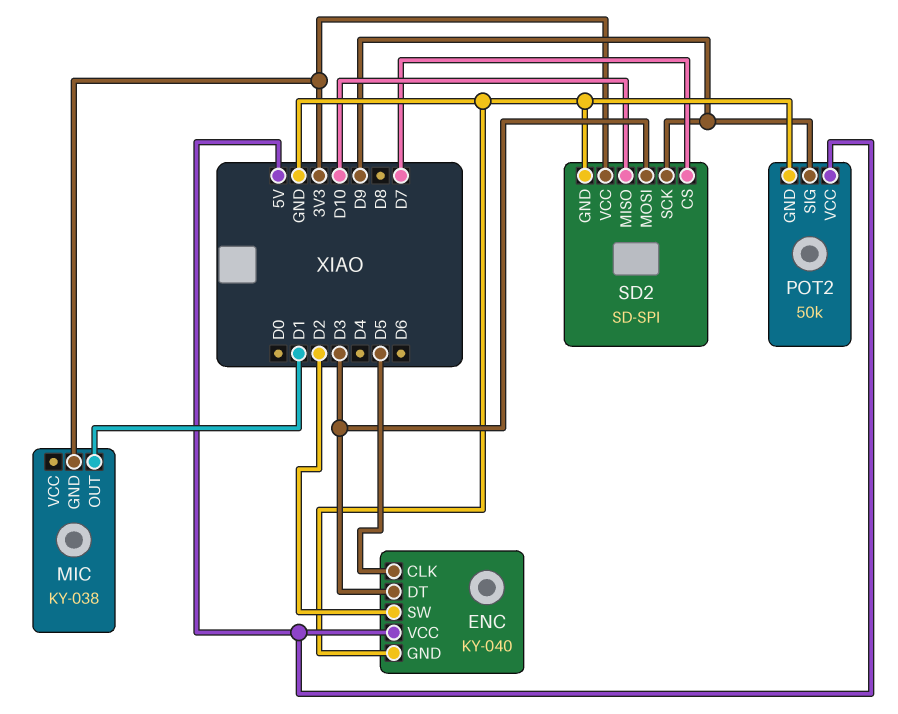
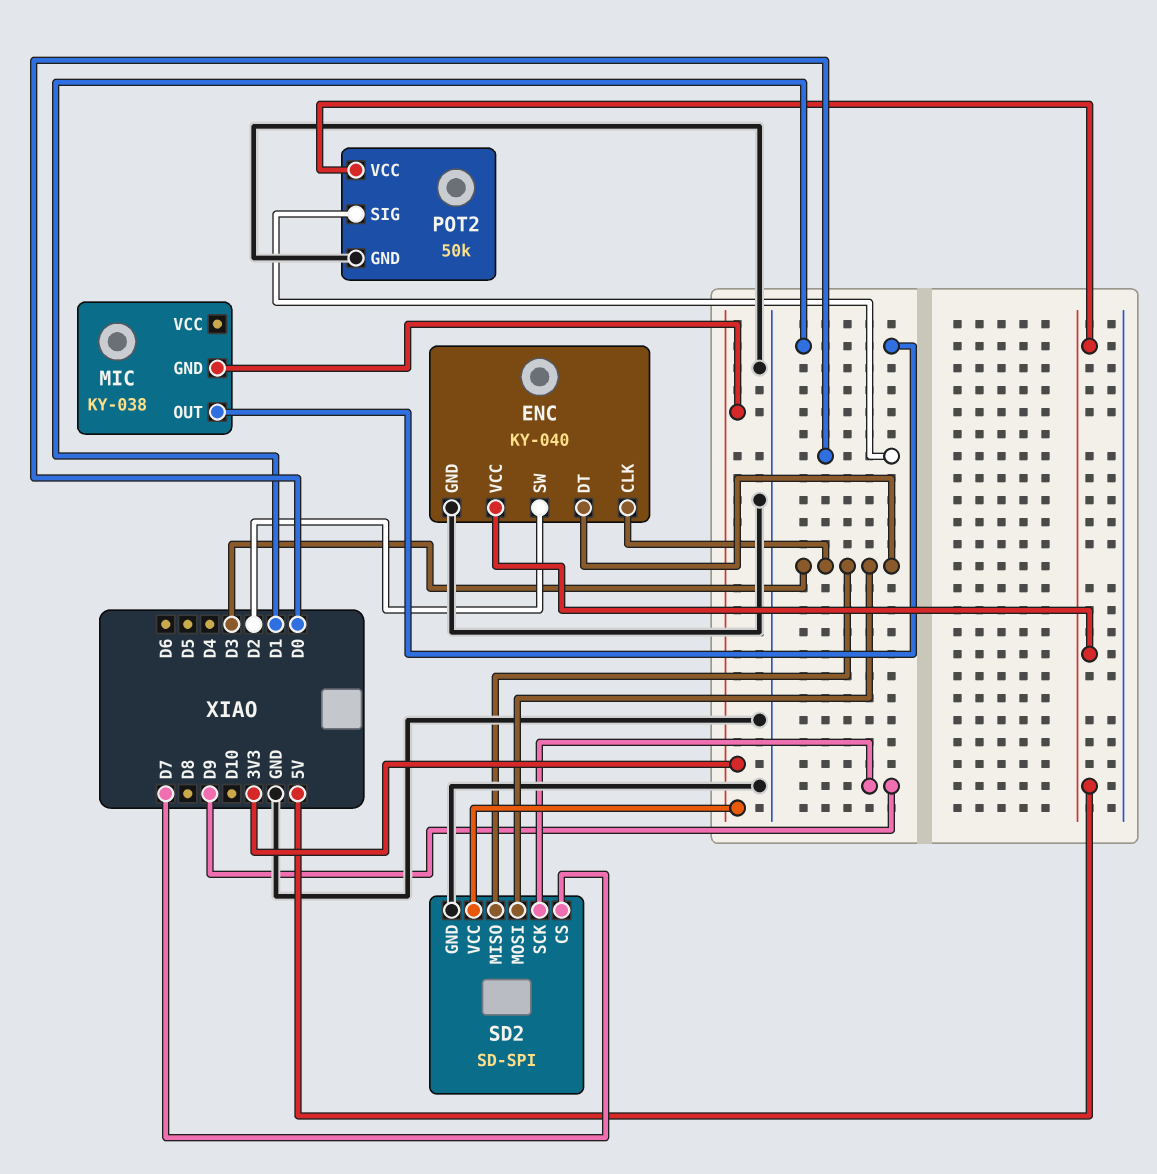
ENC pin CLK: D5 -> D3
POT2 pin SIG: D9 -> D0
SD2 pin MISO: D10 -> D3

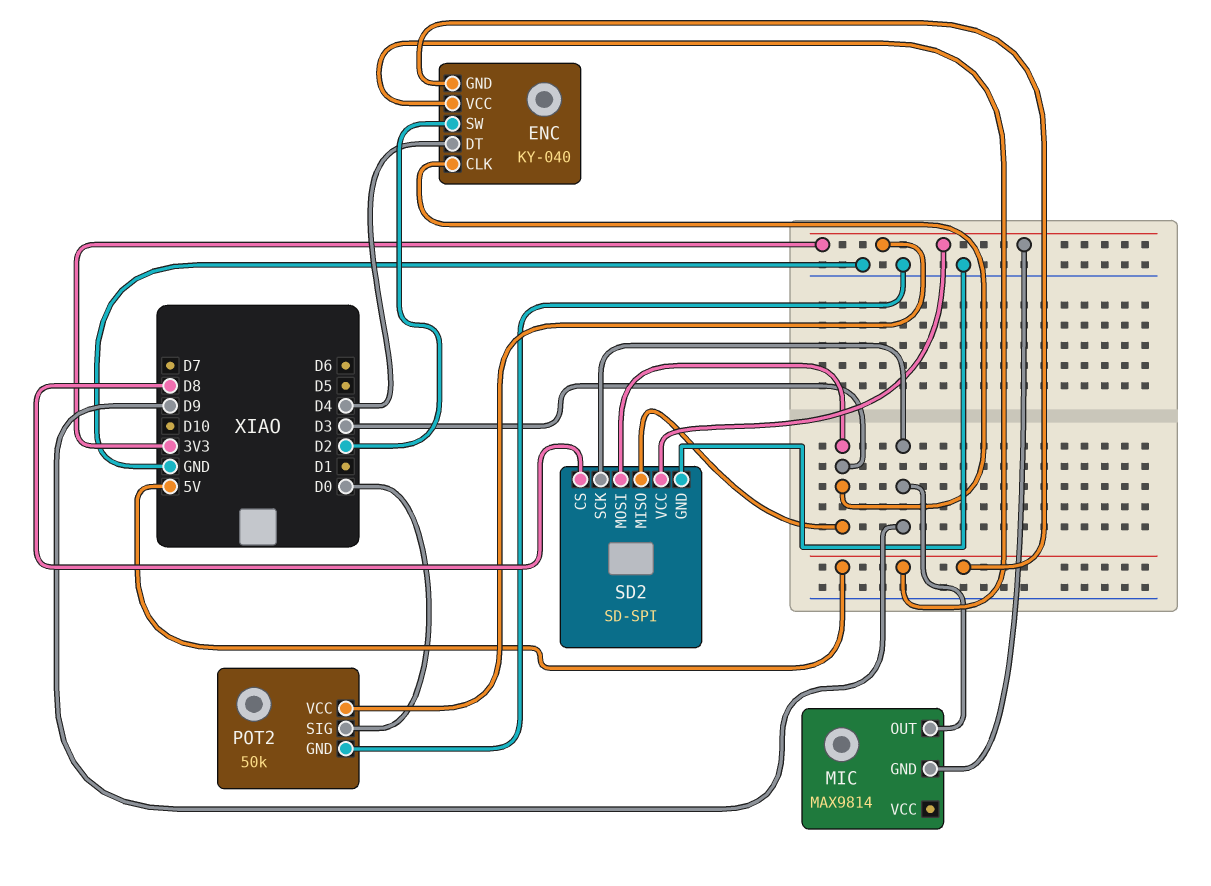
ENC pin DT: D3 -> D4
ENC pin GND: GND -> 5V
MIC: KY-038 -> MAX9814
MIC pin OUT: D1 -> D9
POT2 pin VCC: 5V -> 3V3
SD2 pin CS: D7 -> D8

